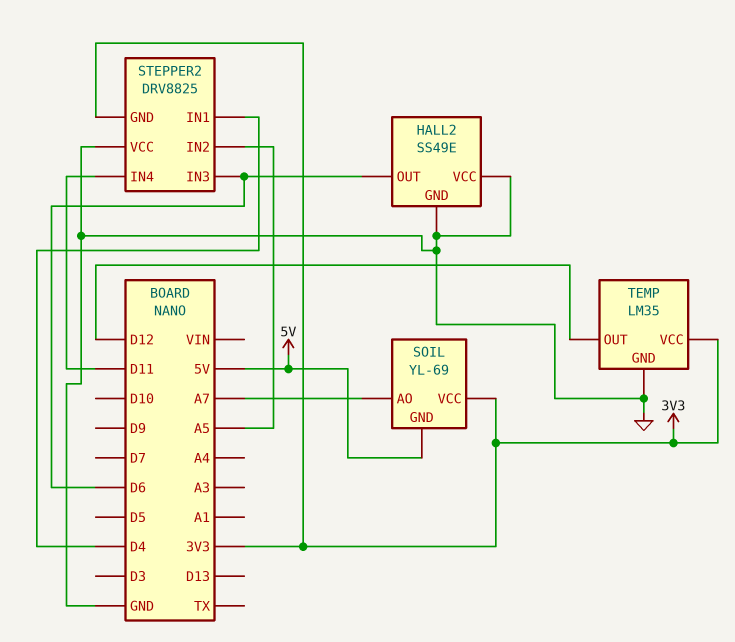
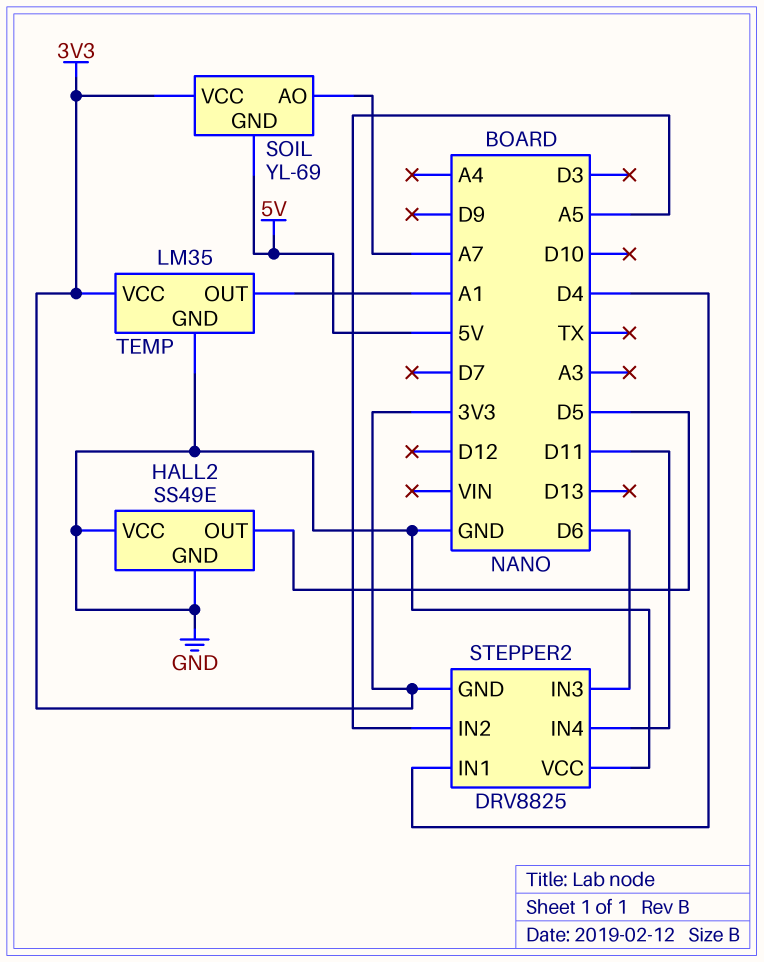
HALL2 pin OUT: D6 -> D5
TEMP pin OUT: D12 -> A1

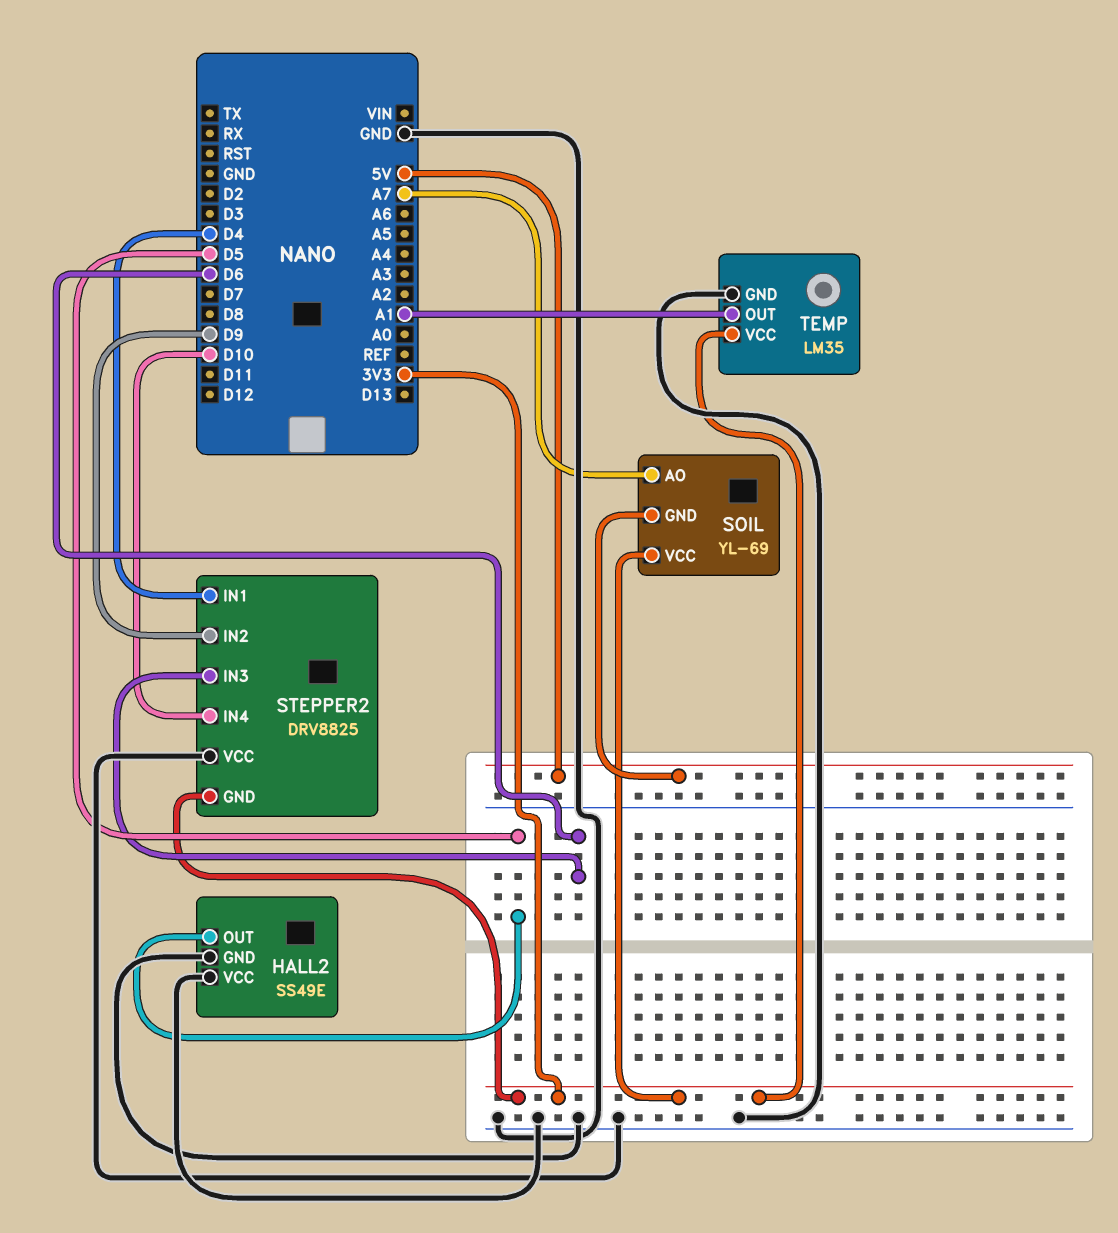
STEPPER2 pin IN2: A5 -> D9
STEPPER2 pin IN4: D11 -> D10

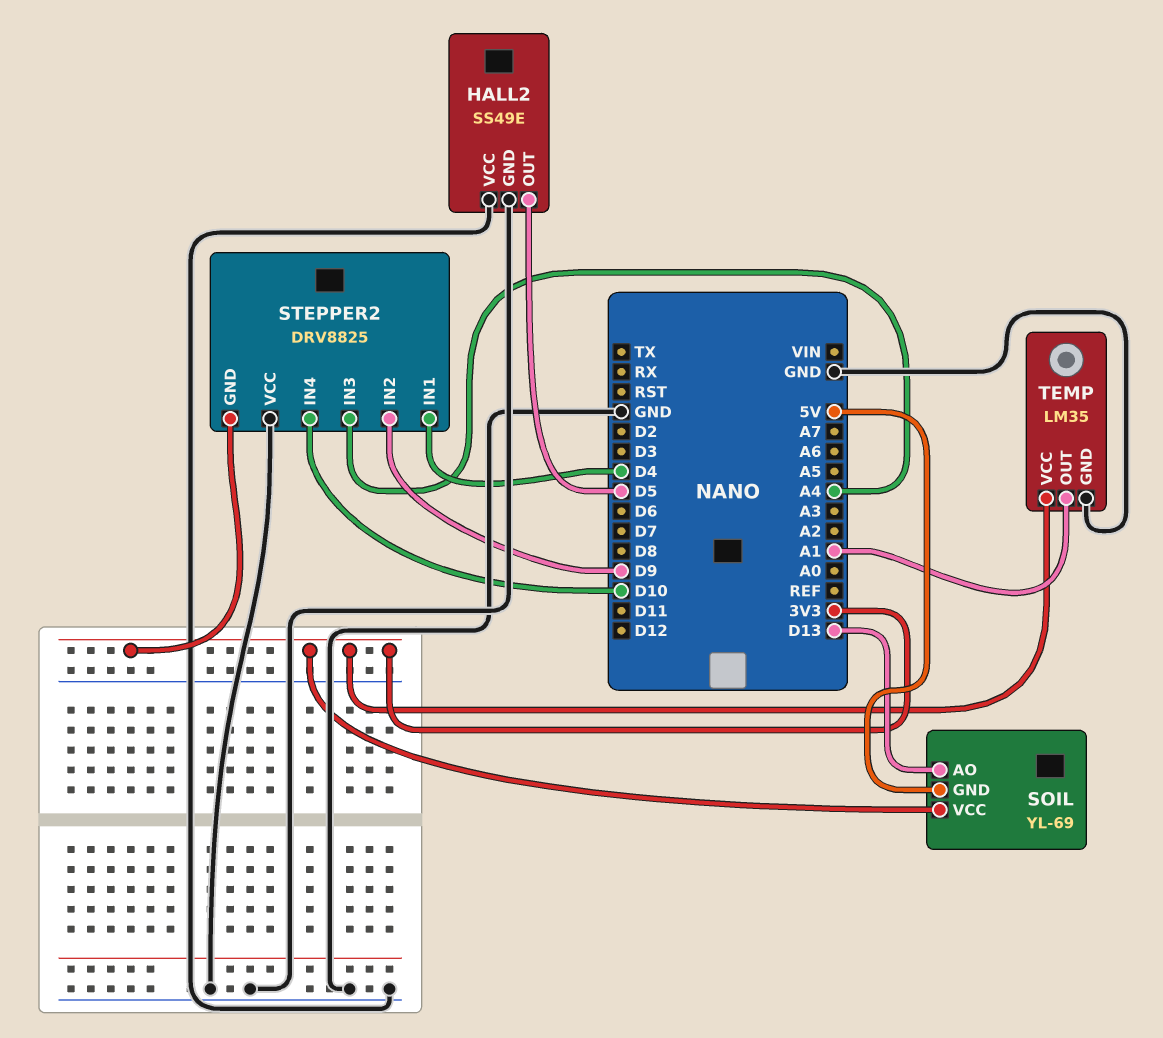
SOIL pin AO: A7 -> D13
STEPPER2 pin IN3: D6 -> A4

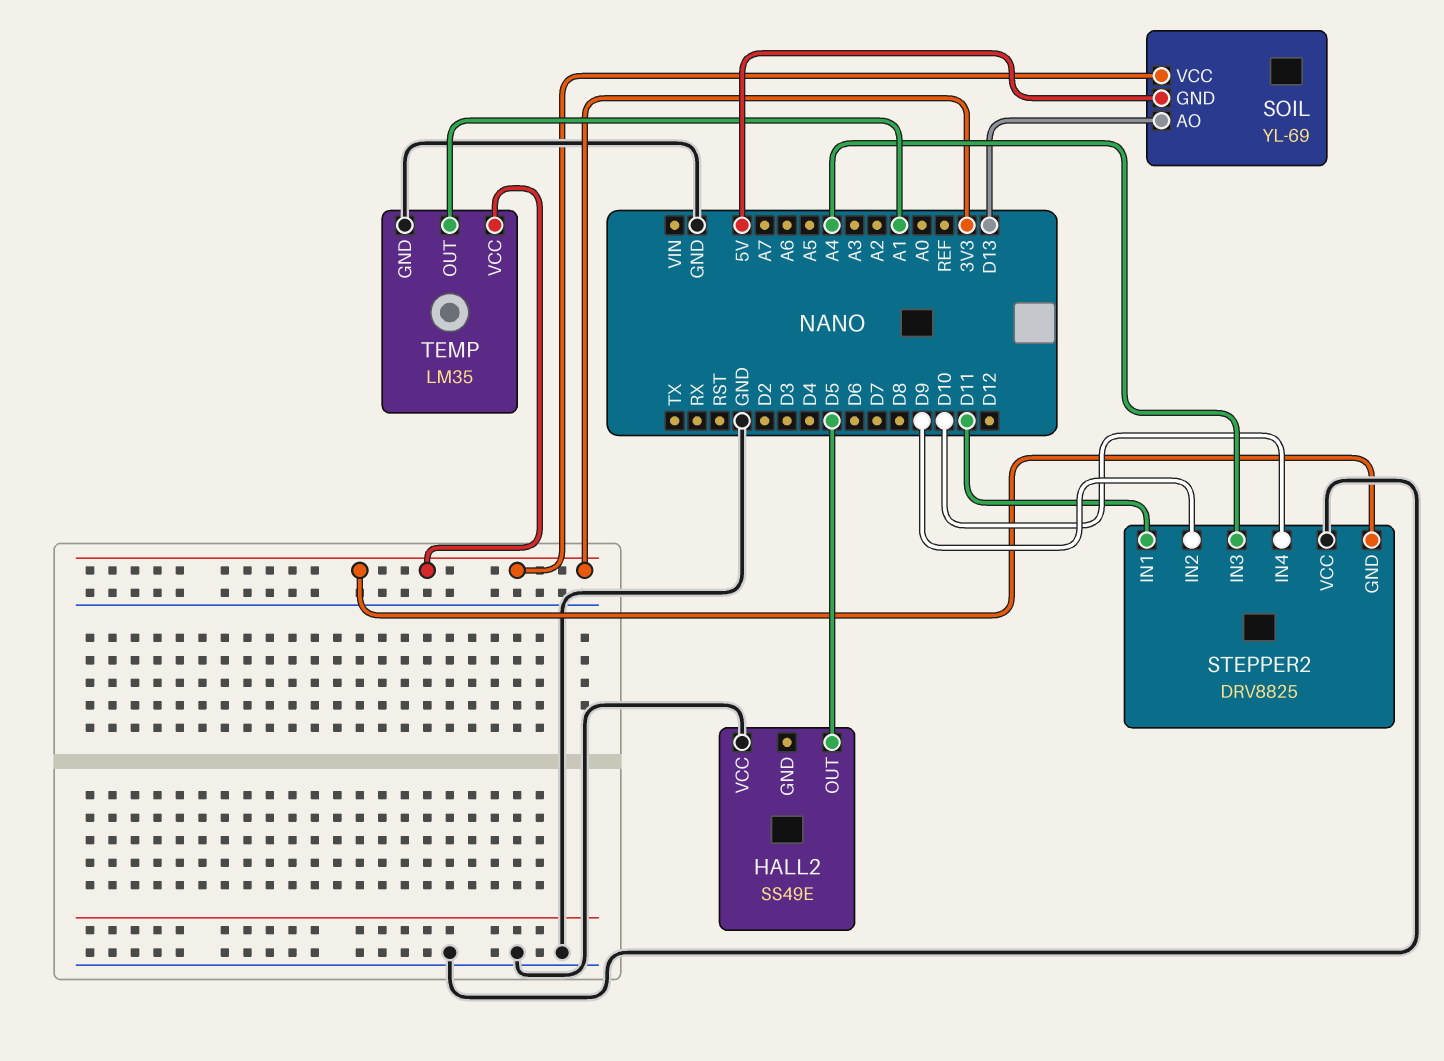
HALL2 pin GND: GND -> none
STEPPER2 pin IN1: D4 -> D11

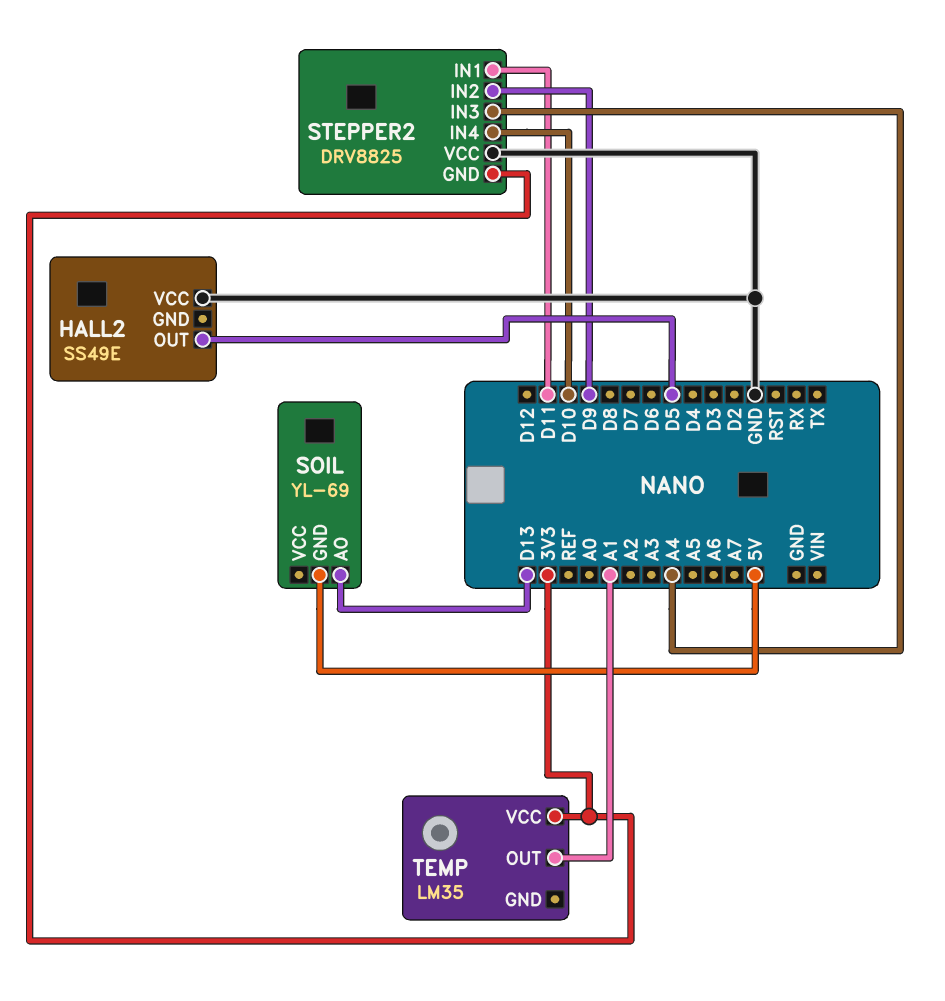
SOIL pin VCC: 3V3 -> none
TEMP pin GND: GND -> none

